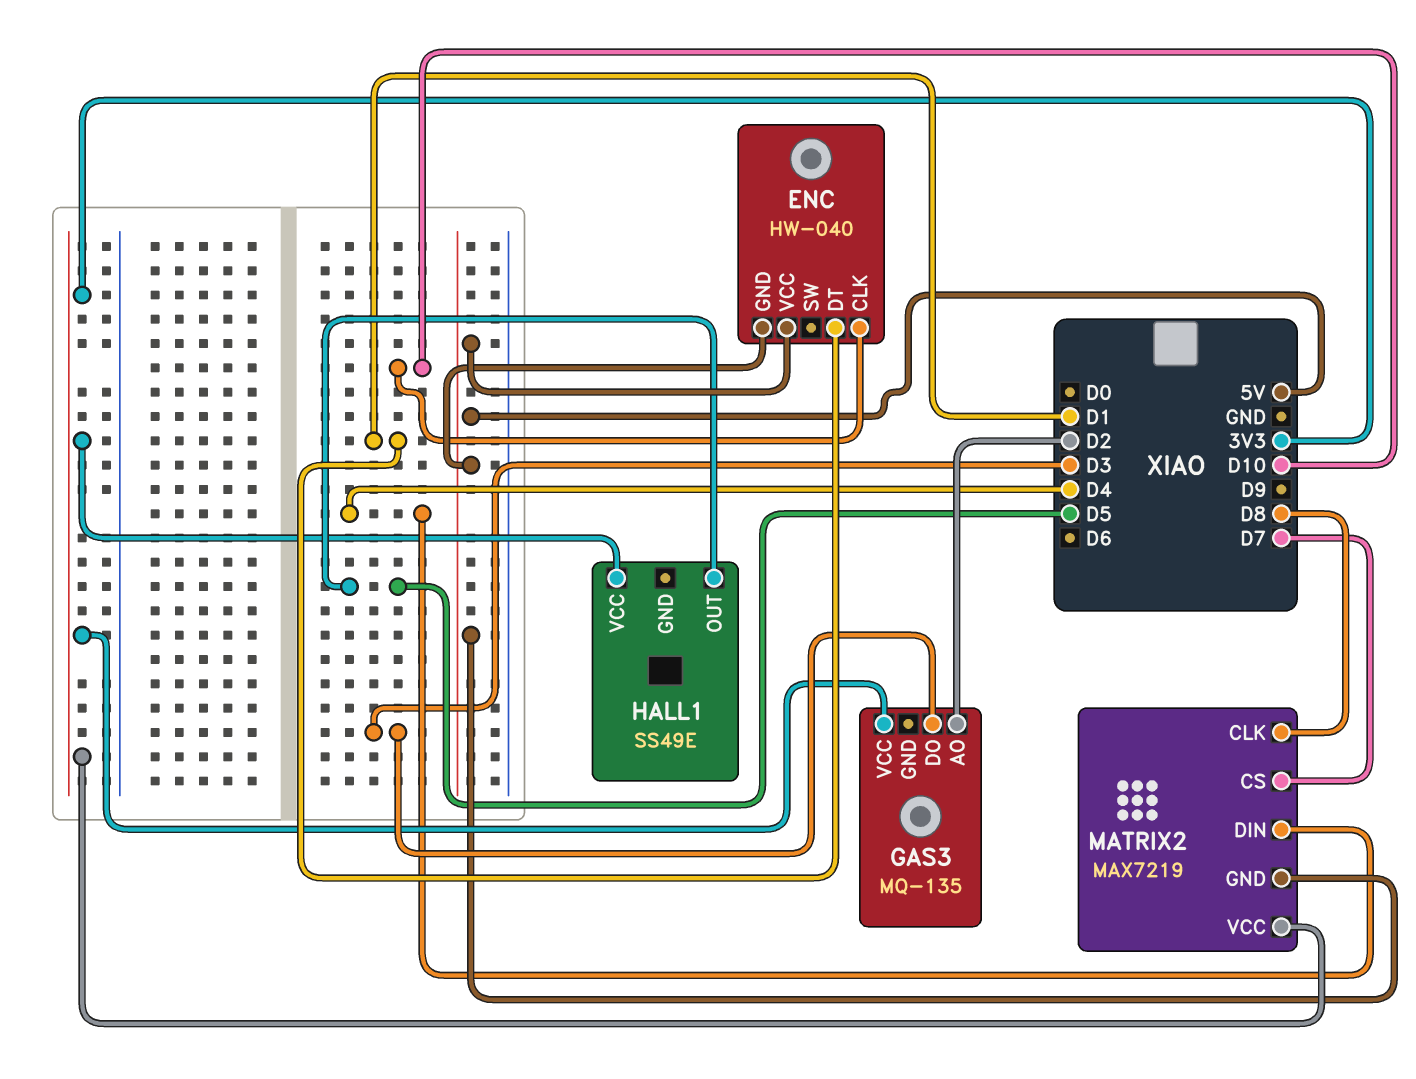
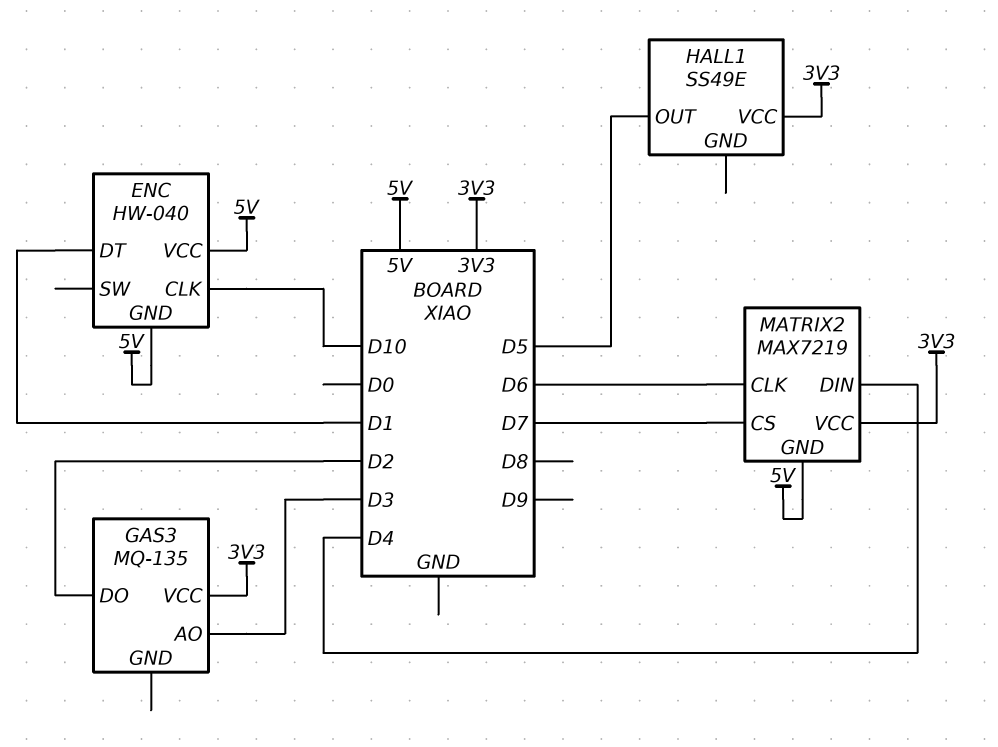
GAS3 pin AO: D2 -> D3
GAS3 pin DO: D3 -> D2
MATRIX2 pin CLK: D8 -> D6

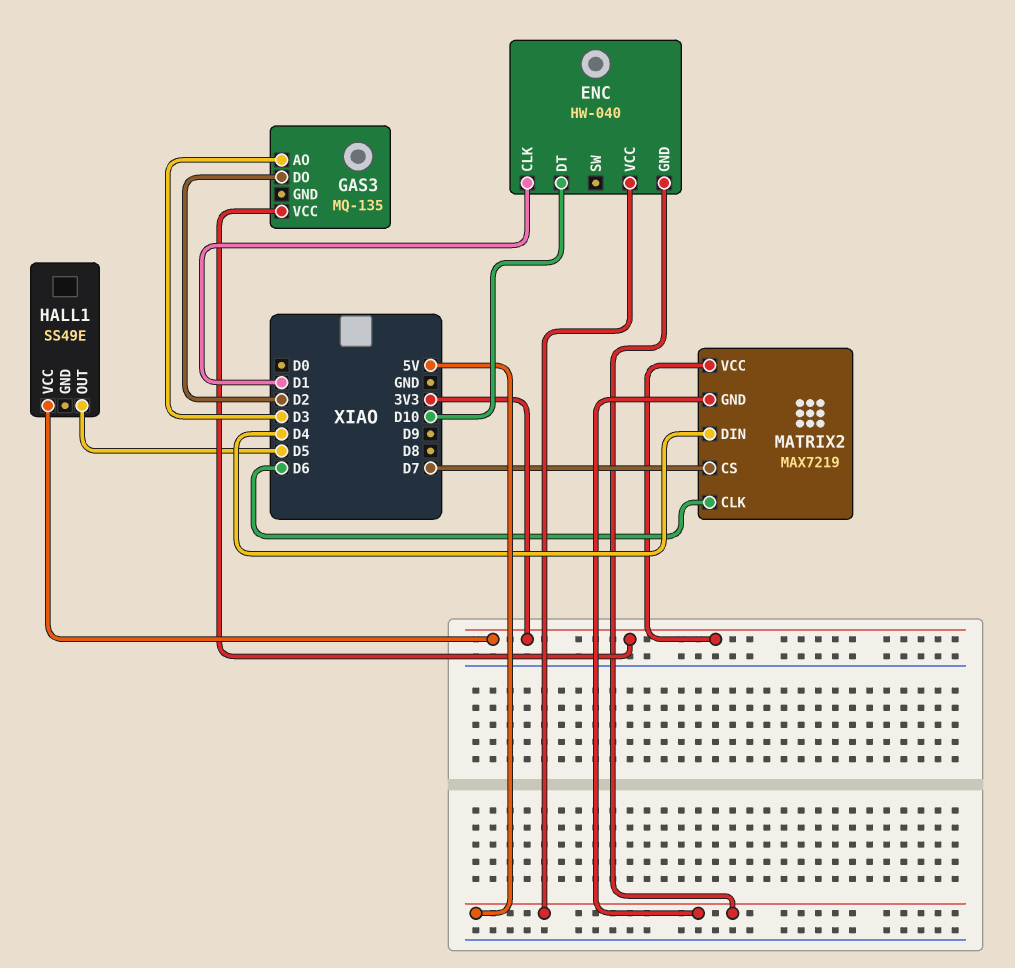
ENC pin CLK: D10 -> D1
ENC pin DT: D1 -> D10

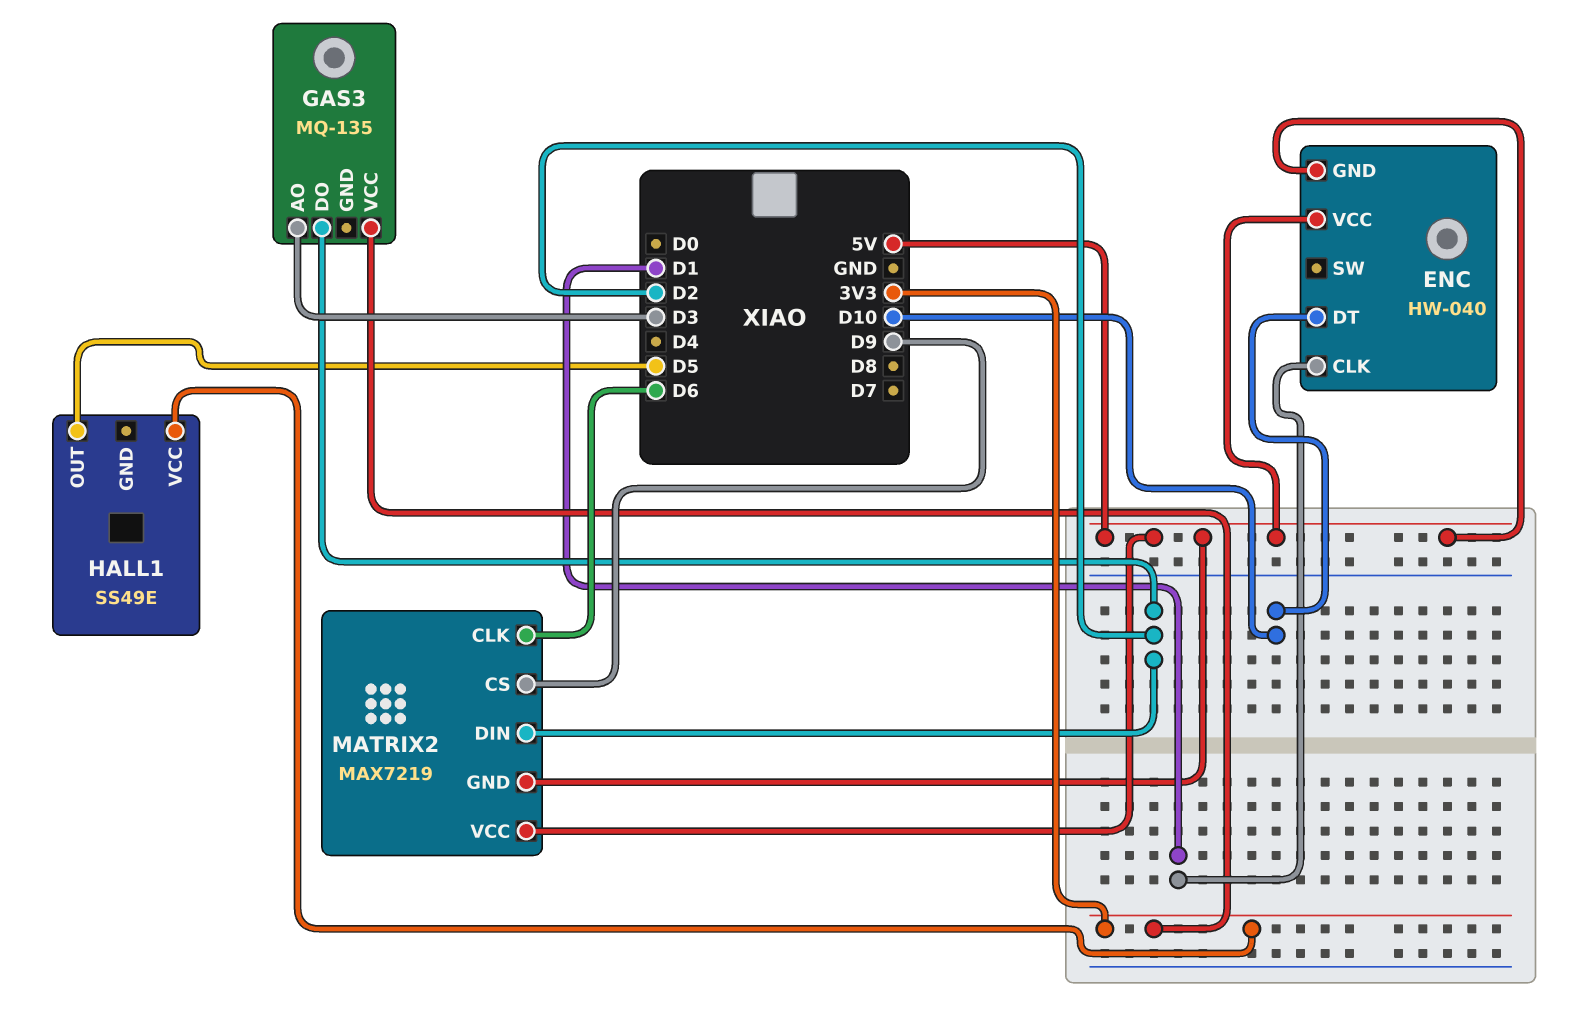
MATRIX2 pin CS: D7 -> D9
MATRIX2 pin DIN: D4 -> D2
MATRIX2 pin VCC: 3V3 -> 5V

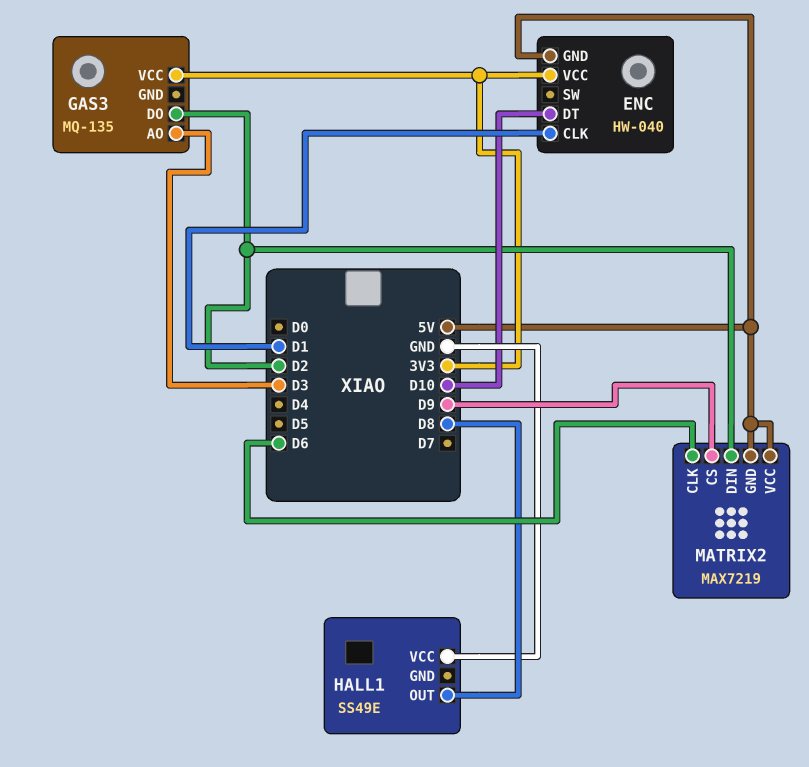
ENC pin VCC: 5V -> 3V3
HALL1 pin OUT: D5 -> D8
HALL1 pin VCC: 3V3 -> GND

